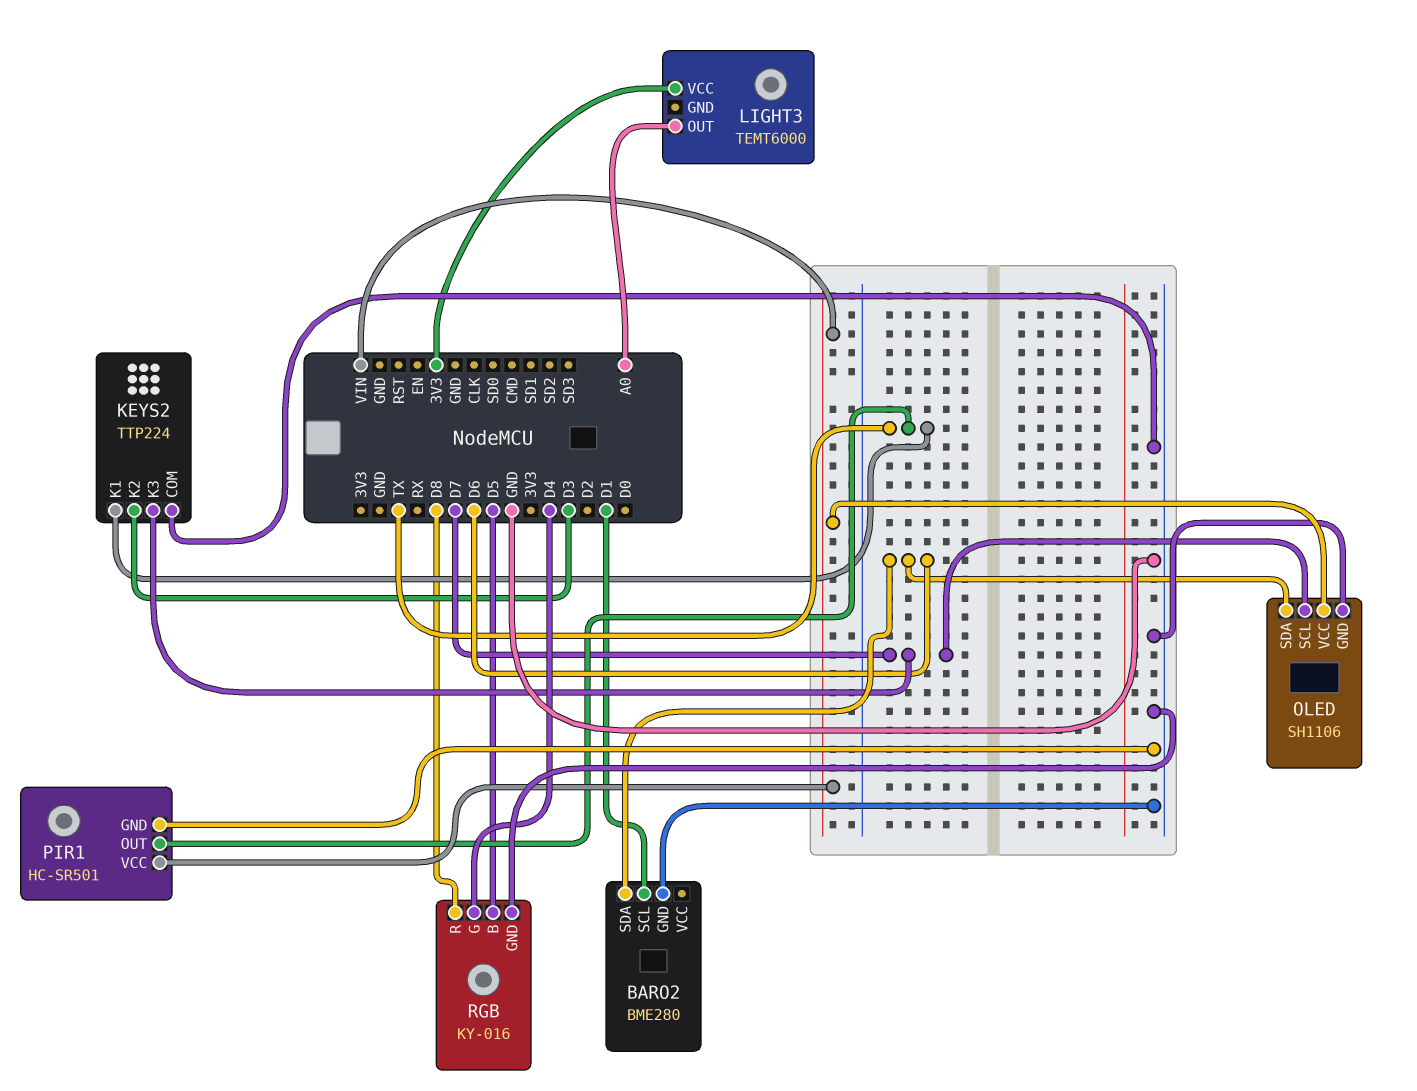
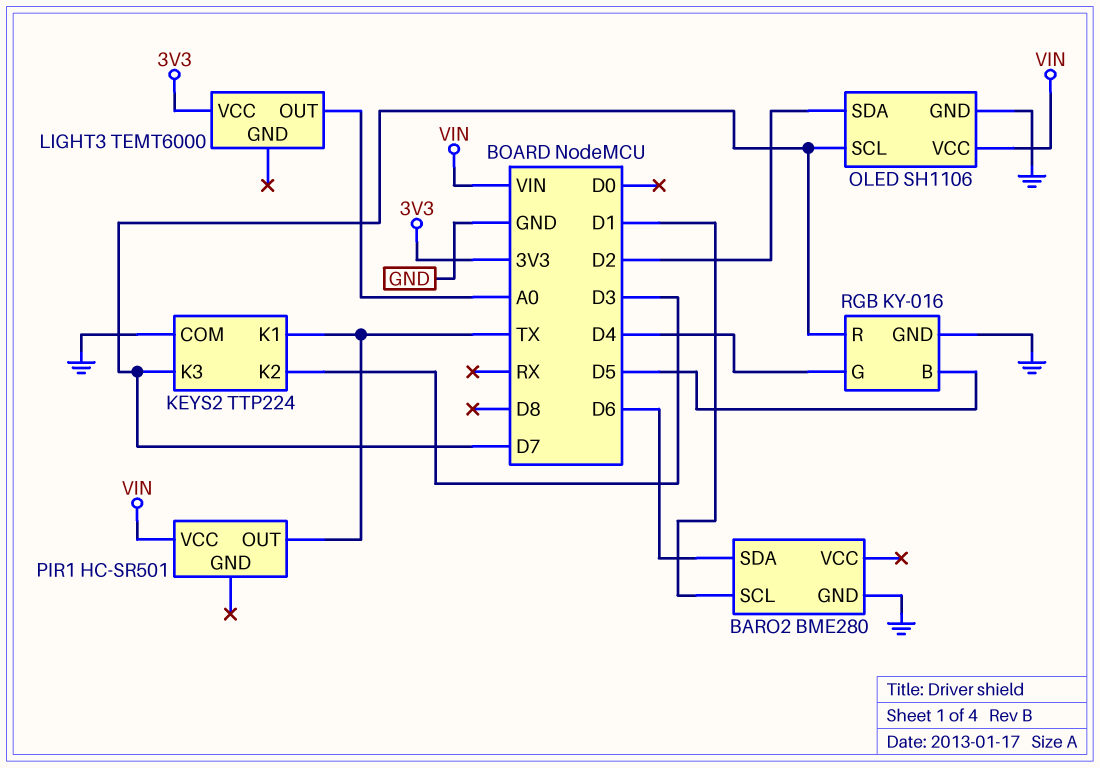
OLED pin SDA: D6 -> D2
PIR1 pin GND: GND -> none
RGB pin R: D8 -> D7

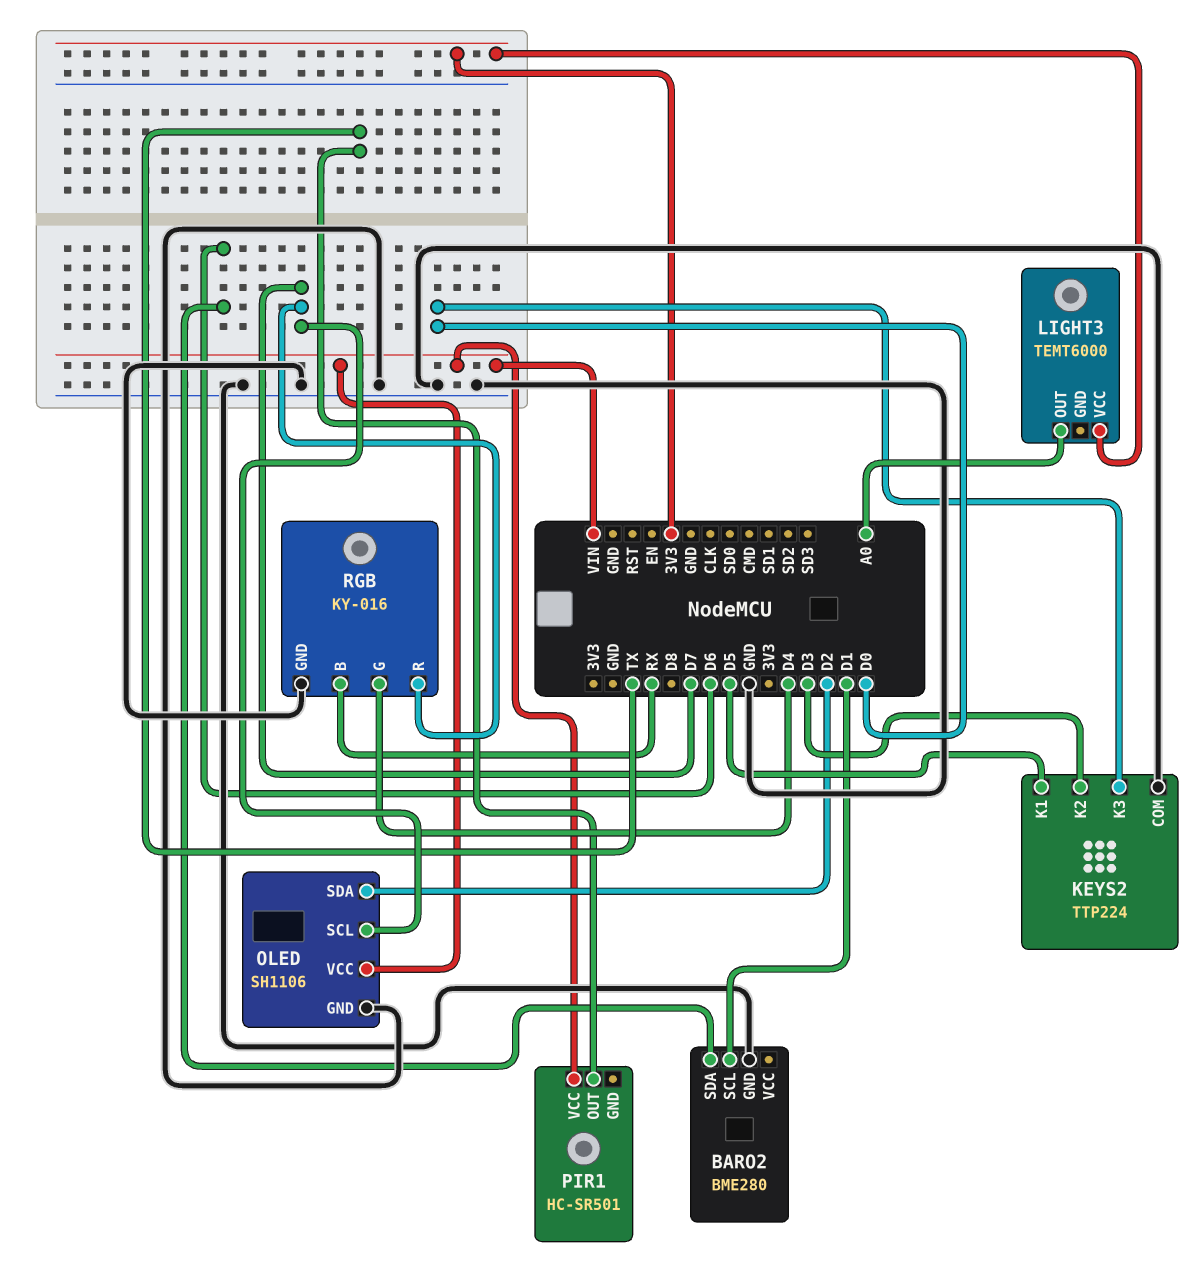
KEYS2 pin K1: TX -> D5
KEYS2 pin K3: D7 -> D0
RGB pin B: D5 -> RX

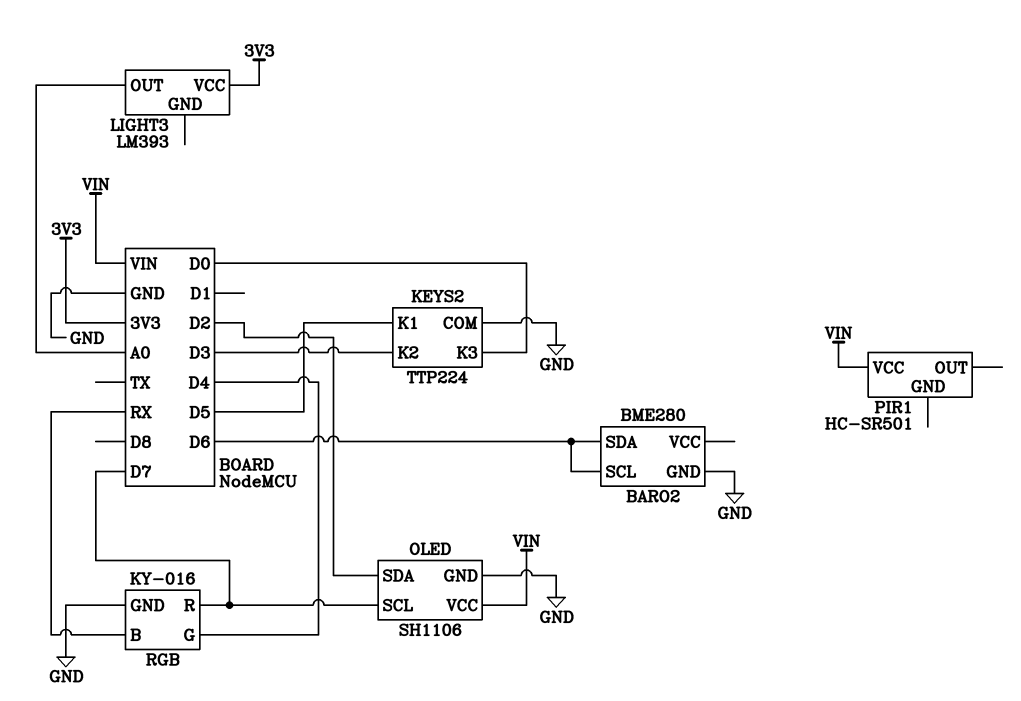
BARO2 pin SCL: D1 -> D6
LIGHT3: TEMT6000 -> LM393
PIR1 pin OUT: TX -> none

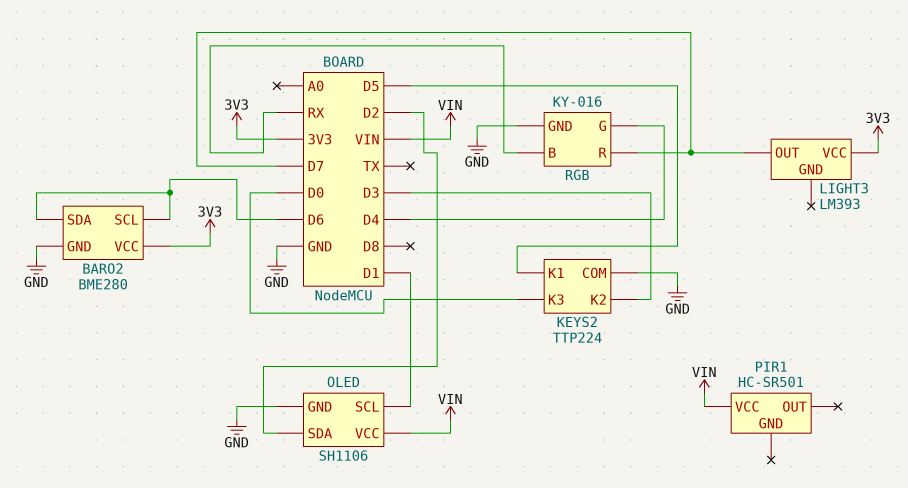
BARO2 pin VCC: none -> 3V3
LIGHT3 pin OUT: A0 -> D7
OLED pin SCL: D7 -> D1

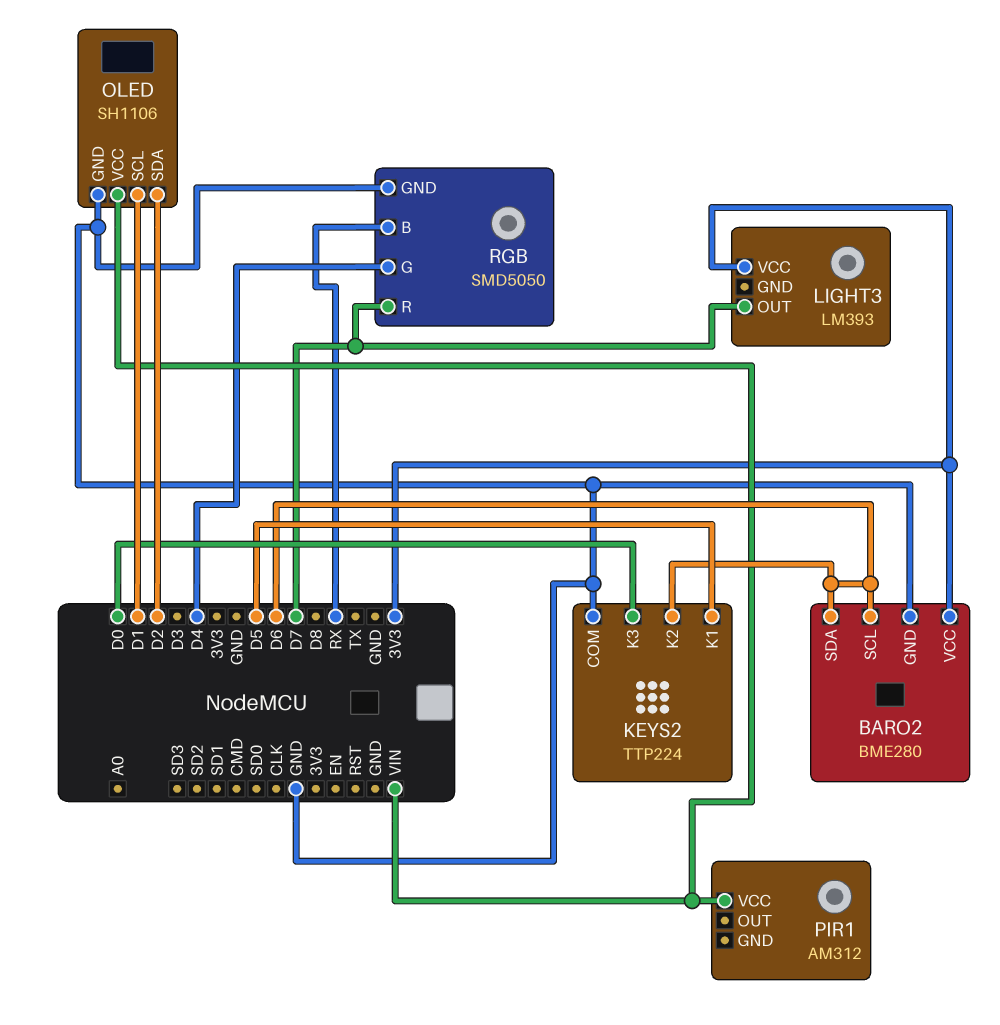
KEYS2 pin K2: D3 -> D6
PIR1: HC-SR501 -> AM312
RGB: KY-016 -> SMD5050

